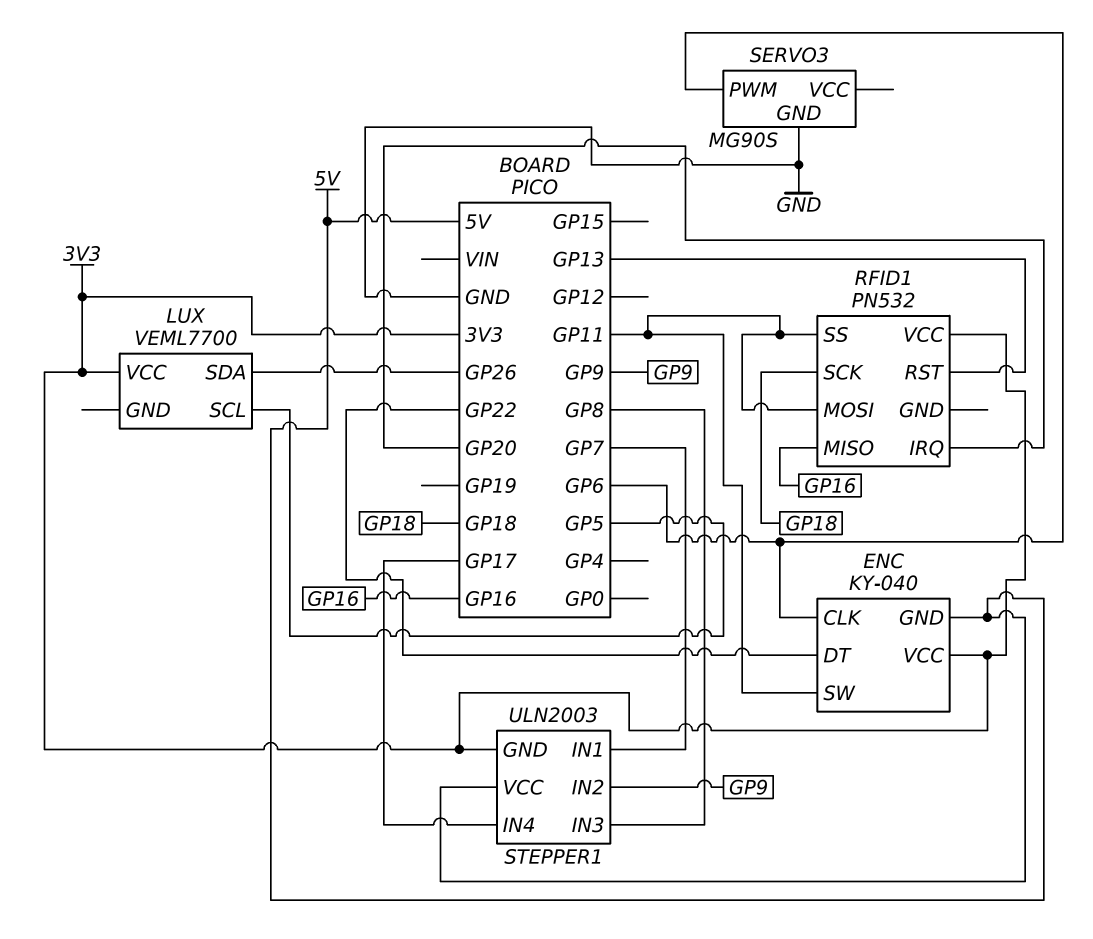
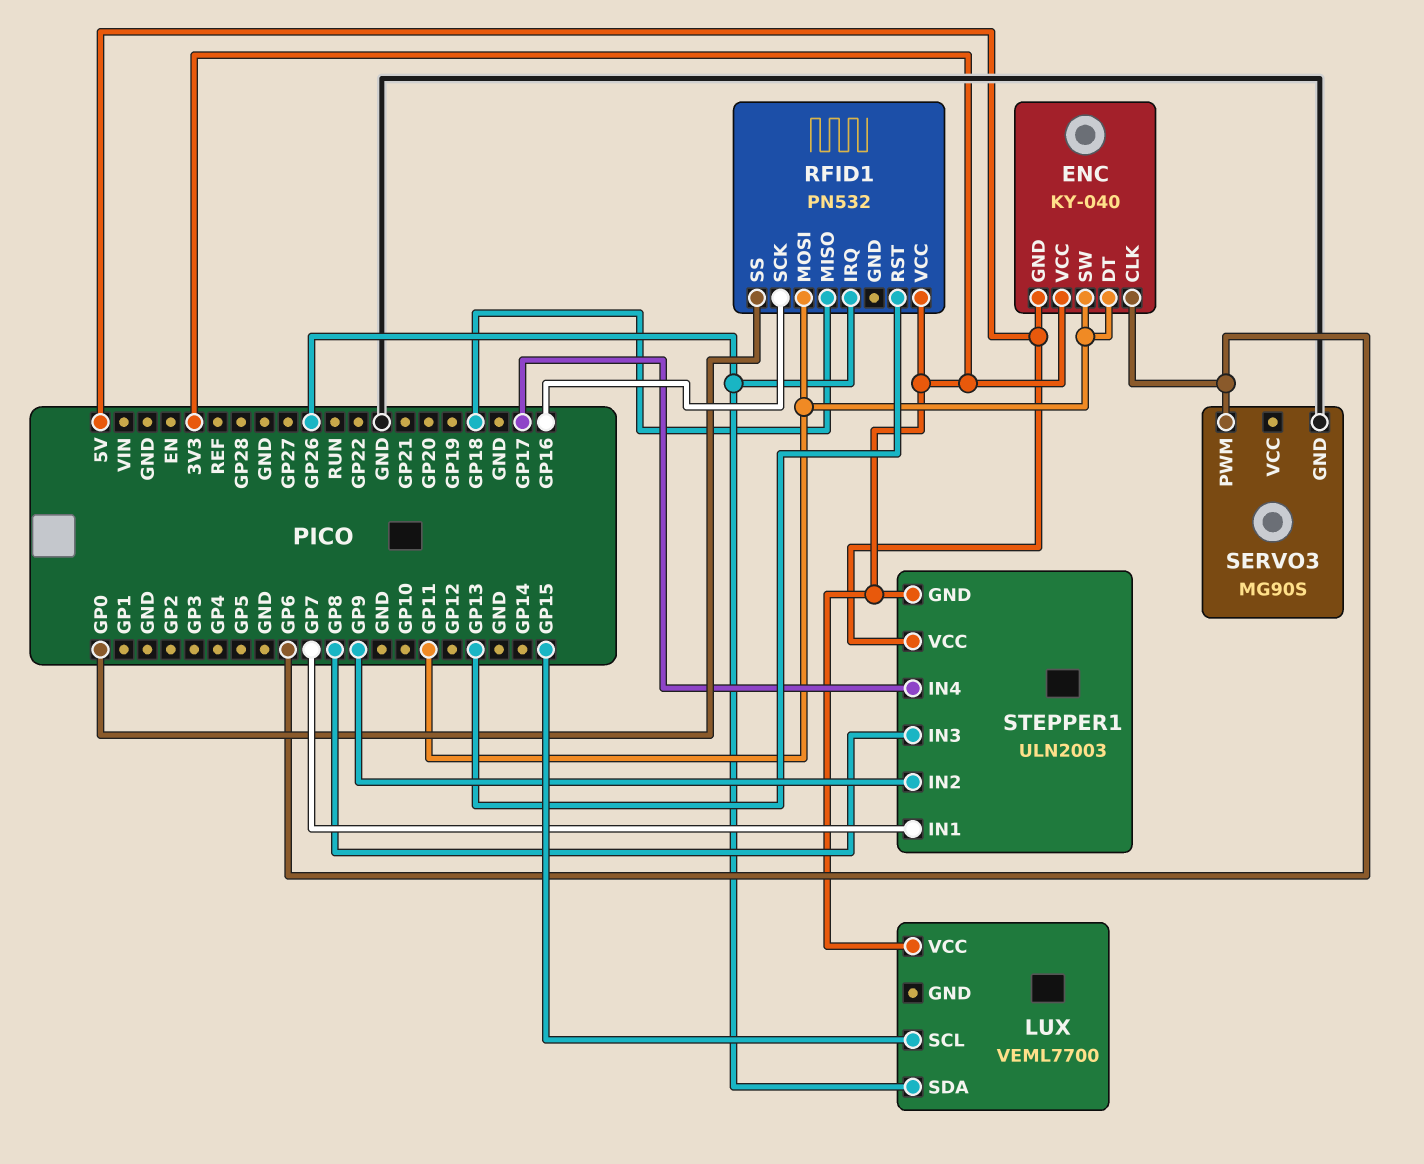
ENC pin DT: GP22 -> GP11
LUX pin SCL: GP5 -> GP15
RFID1 pin IRQ: GP20 -> GP26
RFID1 pin MISO: GP16 -> GP18
RFID1 pin SCK: GP18 -> GP16
RFID1 pin SS: GP11 -> GP0

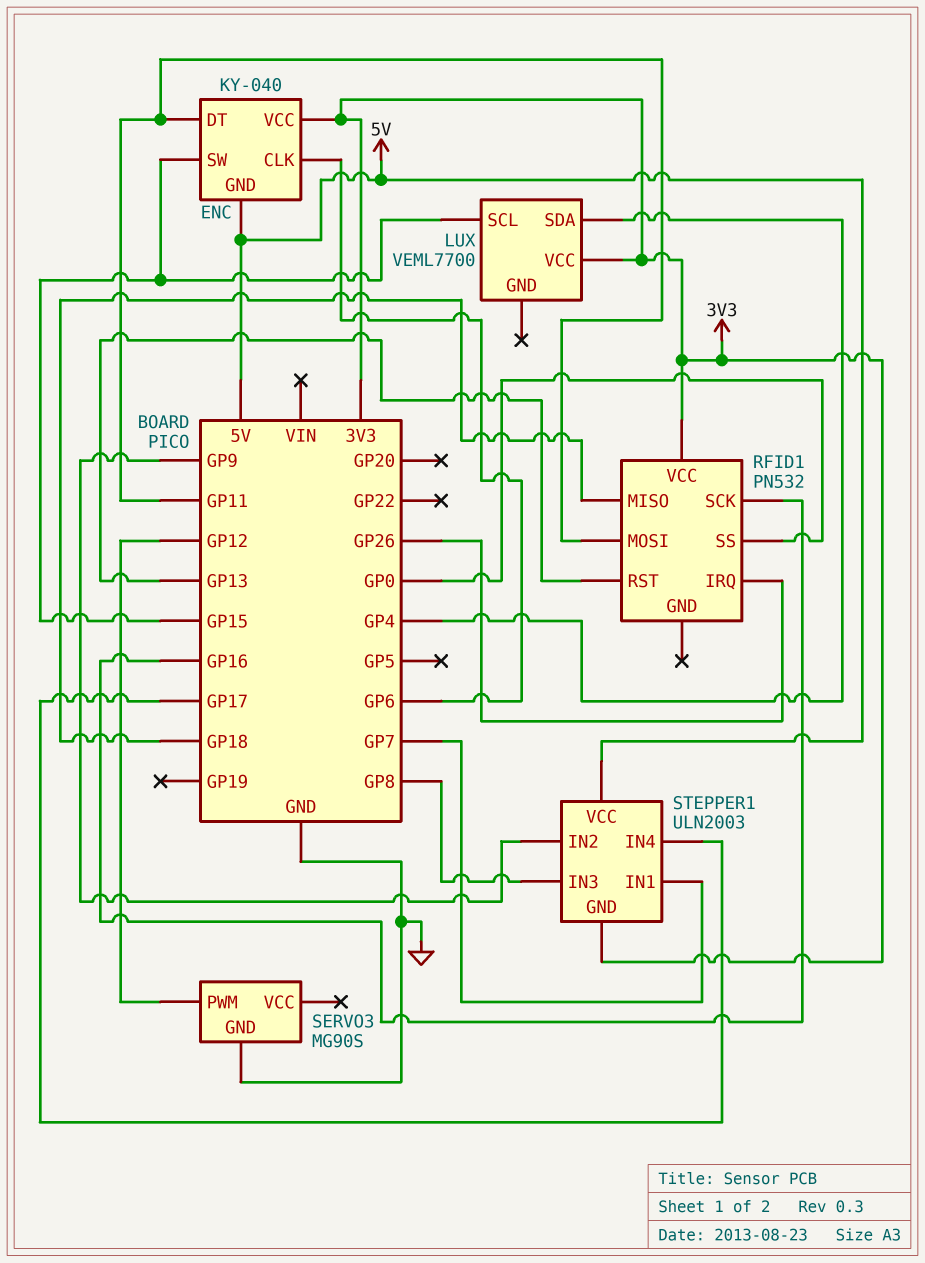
ENC pin SW: GP11 -> GP15
LUX pin SDA: GP26 -> GP4
SERVO3 pin PWM: GP6 -> GP12

